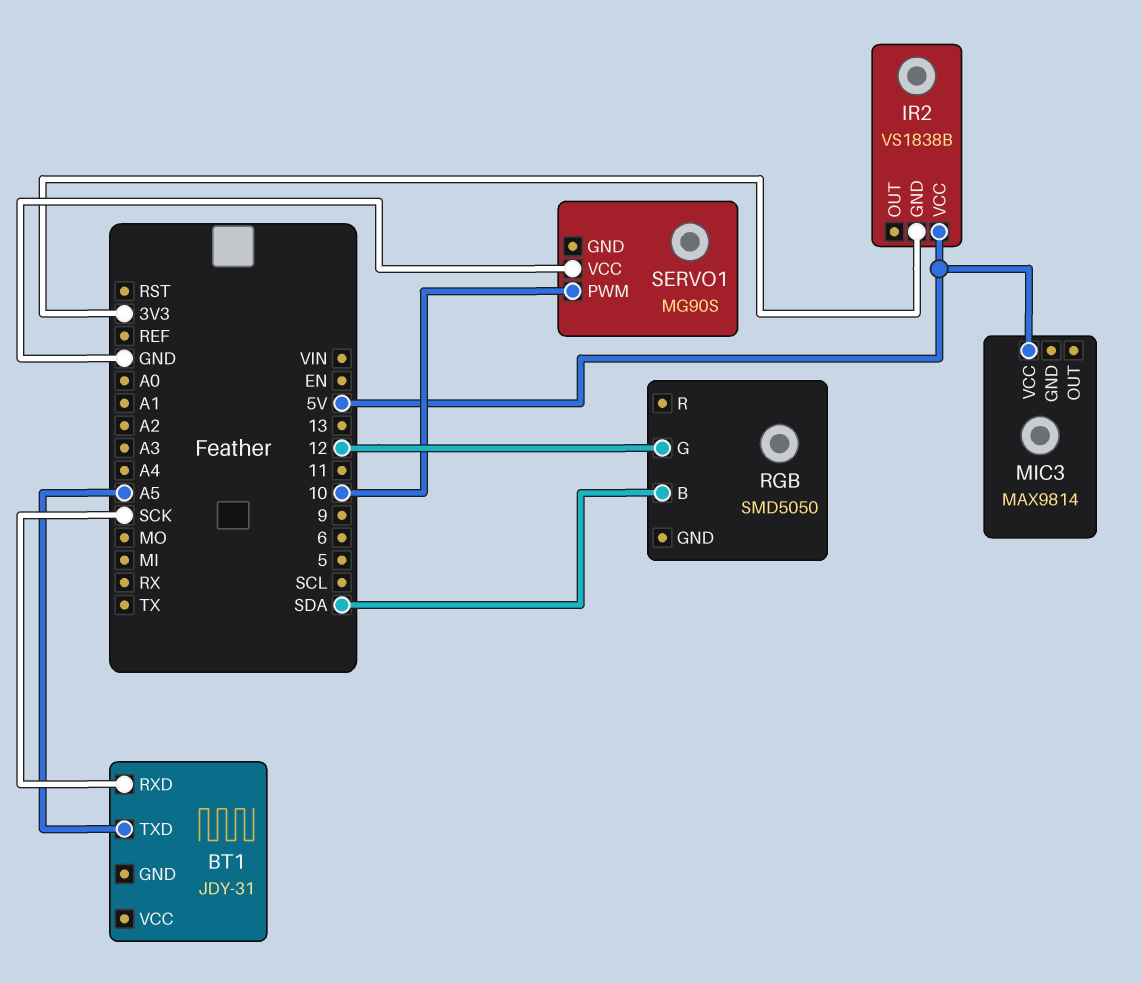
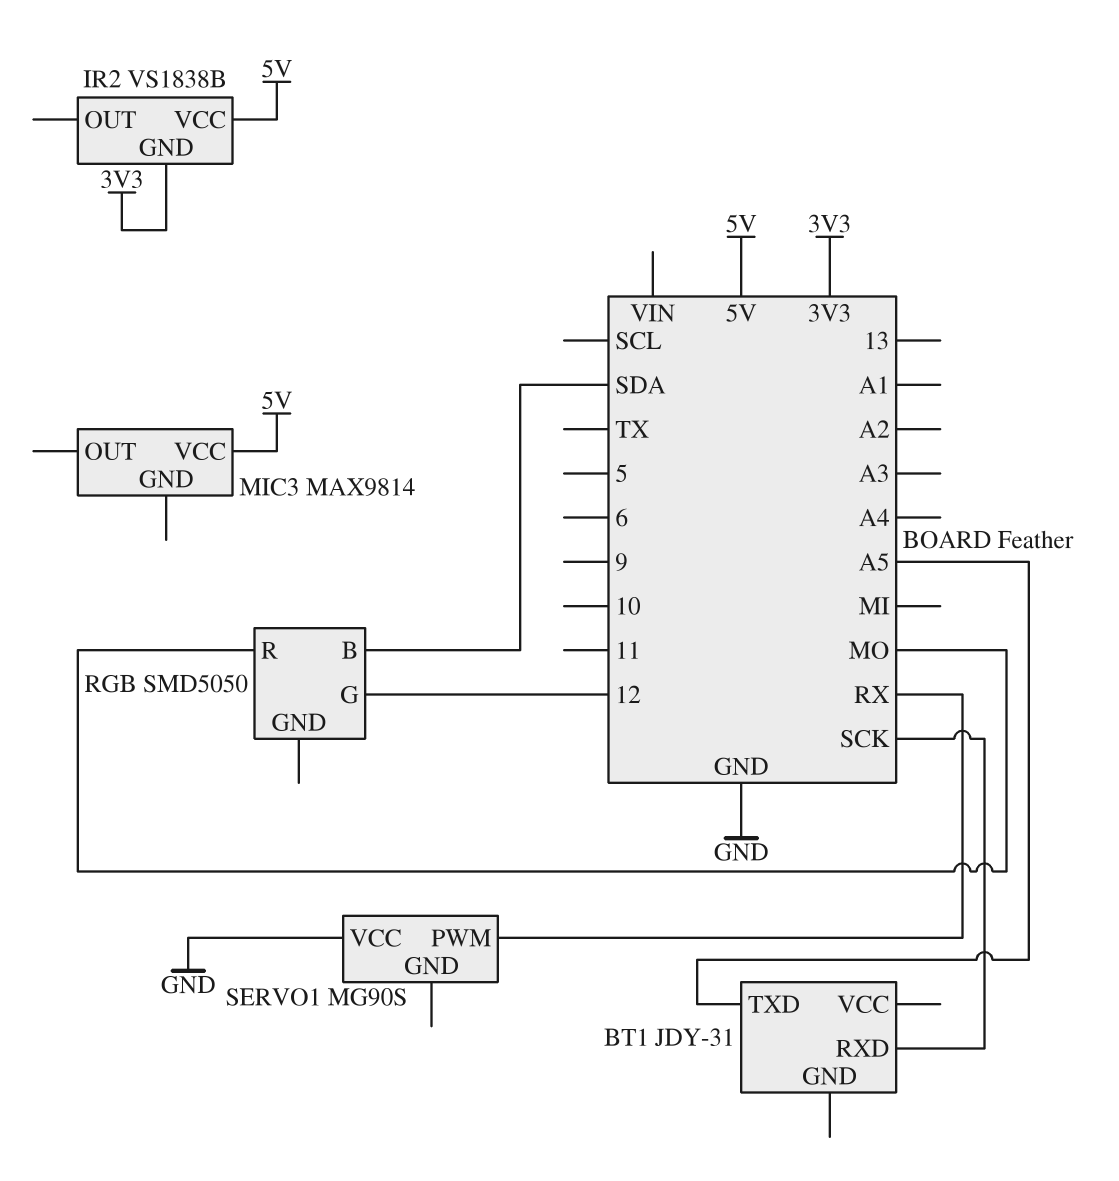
RGB pin R: none -> MO
SERVO1 pin PWM: 10 -> RX

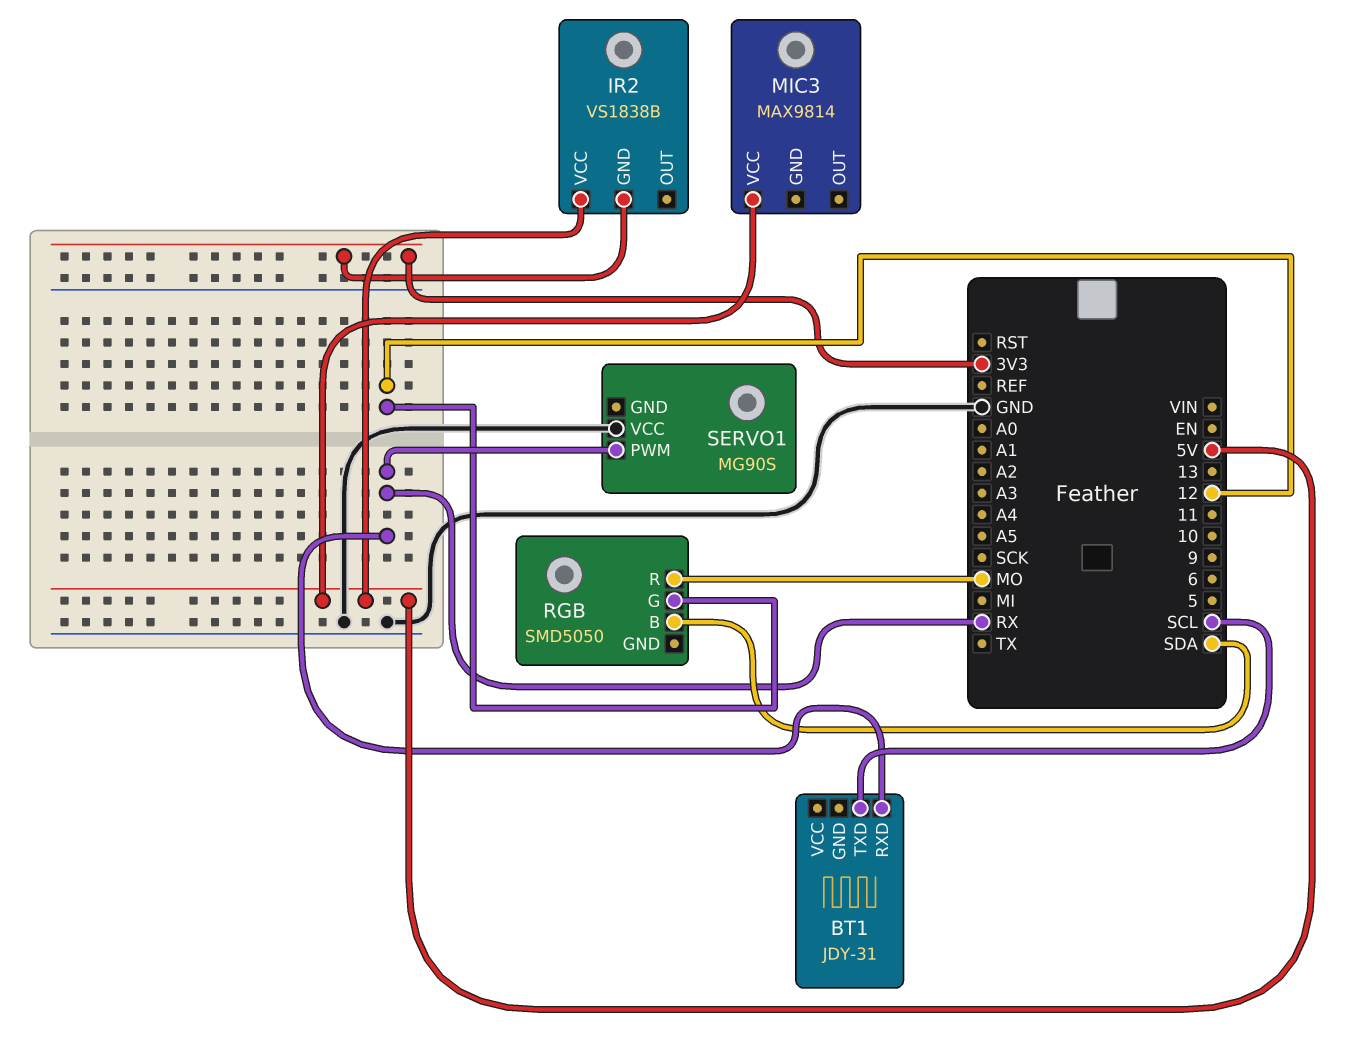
BT1 pin RXD: SCK -> RX
BT1 pin TXD: A5 -> SCL

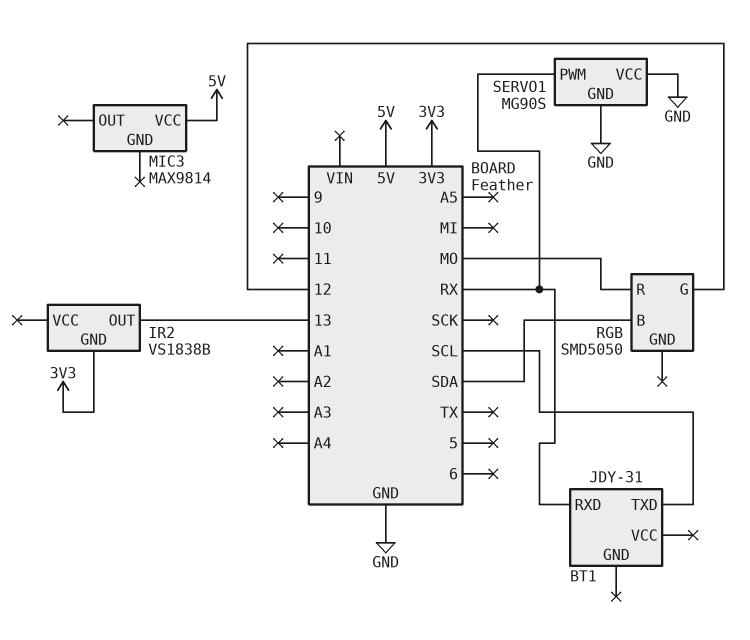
IR2 pin OUT: none -> 13
IR2 pin VCC: 5V -> none
SERVO1 pin GND: none -> GND

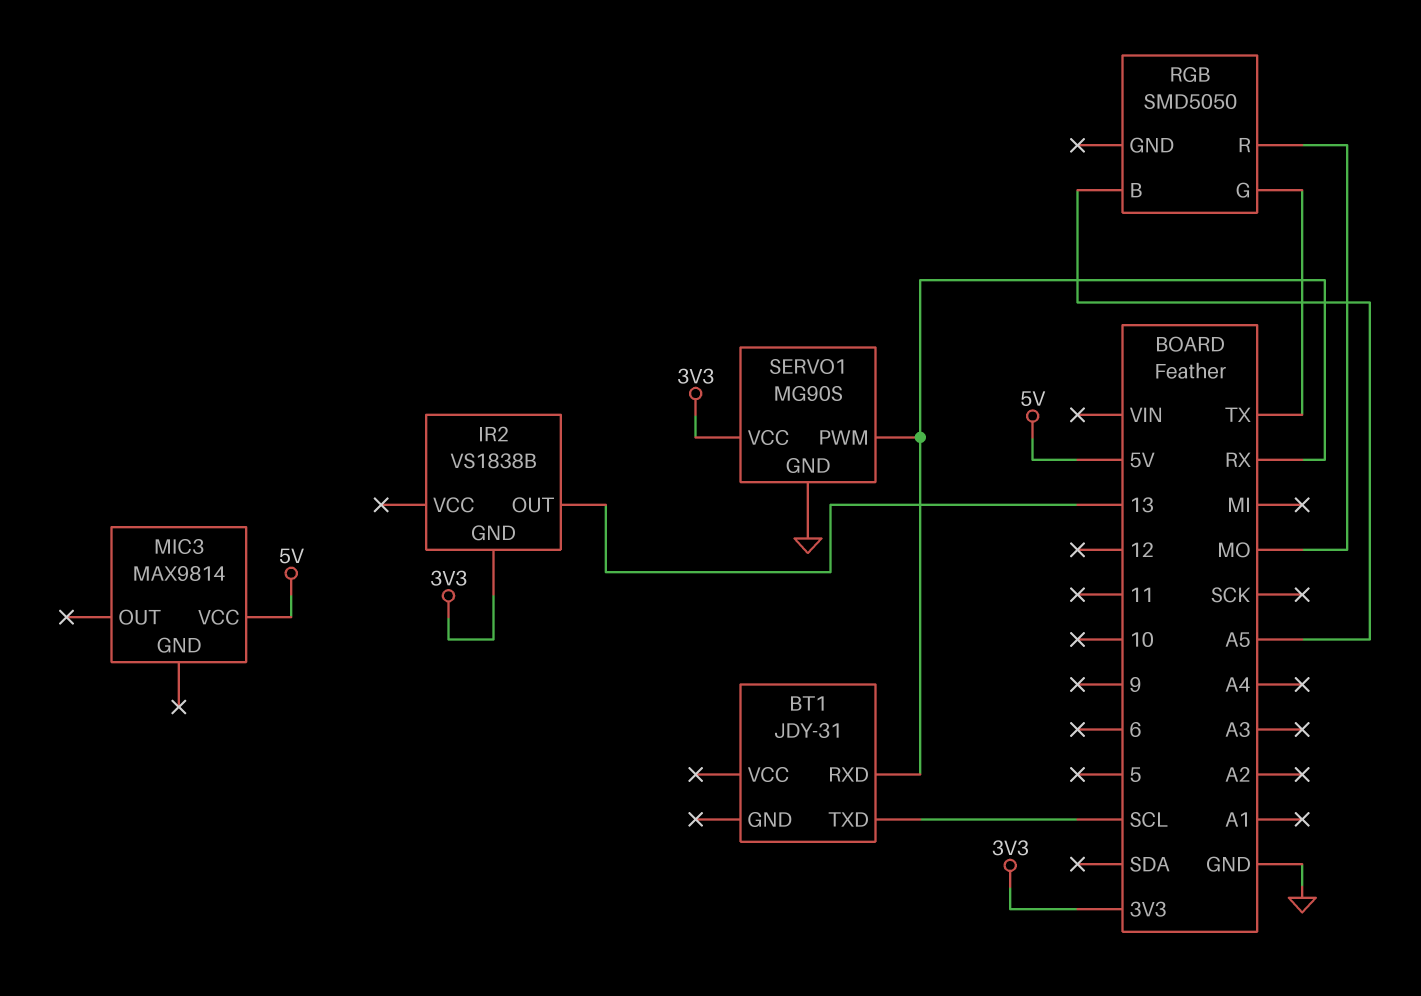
RGB pin B: SDA -> A5
RGB pin G: 12 -> TX
SERVO1 pin VCC: GND -> 3V3

